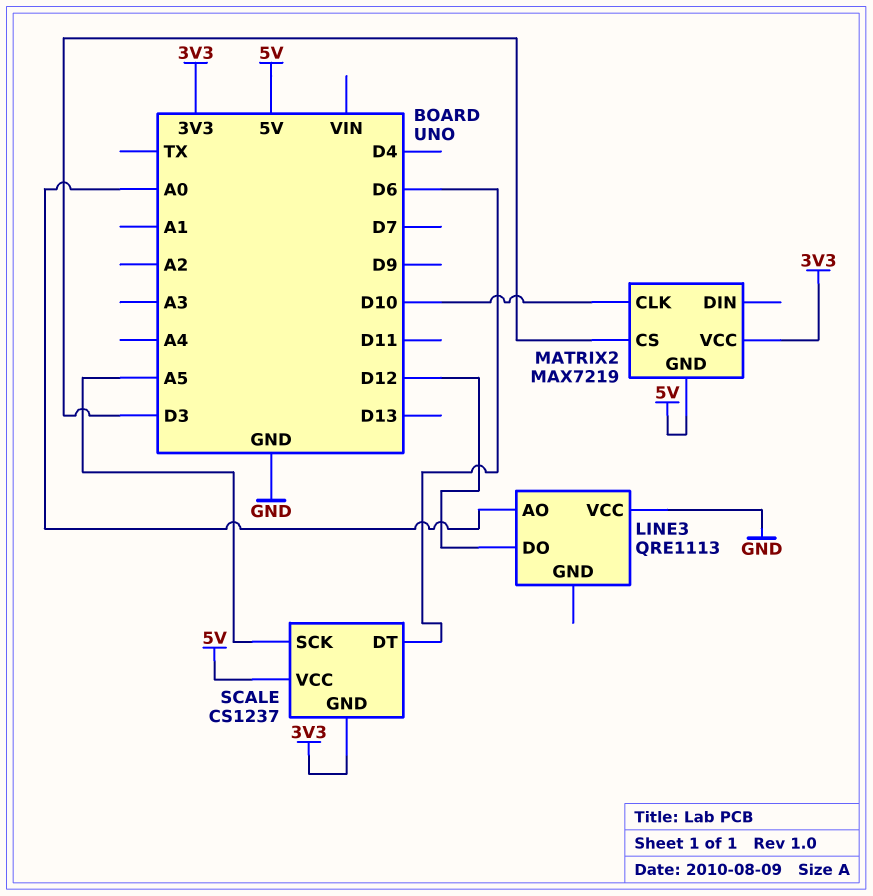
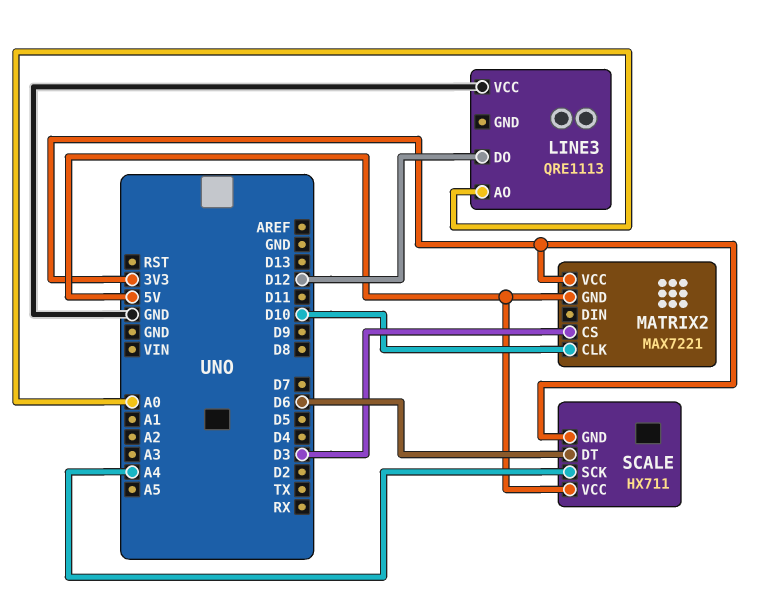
MATRIX2: MAX7219 -> MAX7221
SCALE: CS1237 -> HX711
SCALE pin SCK: A5 -> A4

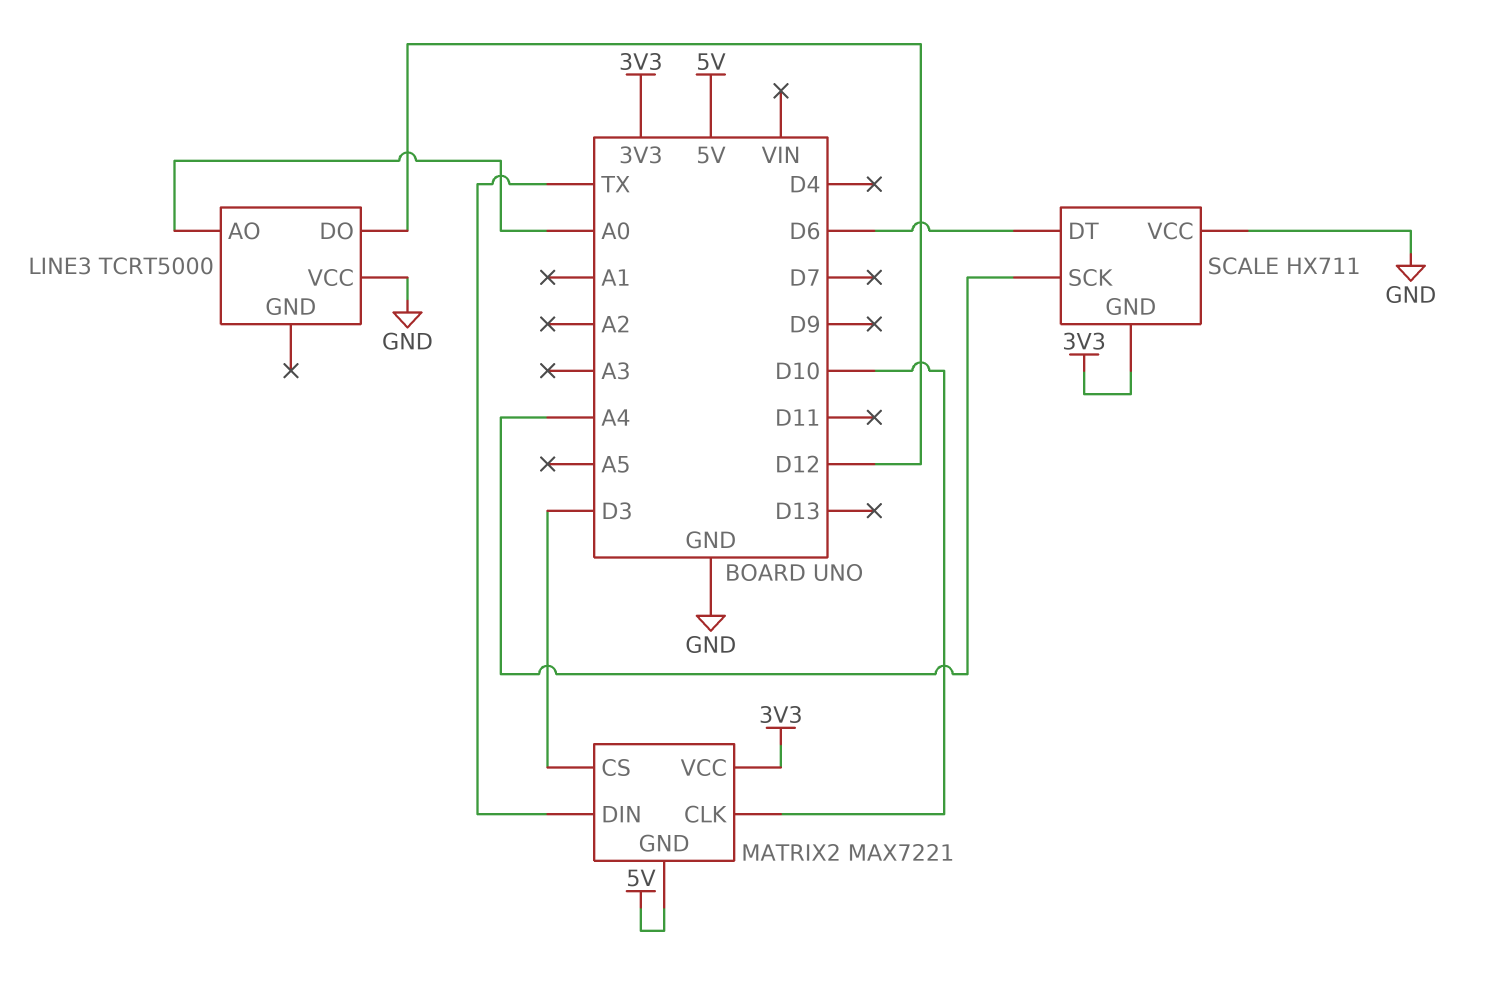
LINE3: QRE1113 -> TCRT5000
MATRIX2 pin DIN: none -> TX
SCALE pin VCC: 5V -> GND

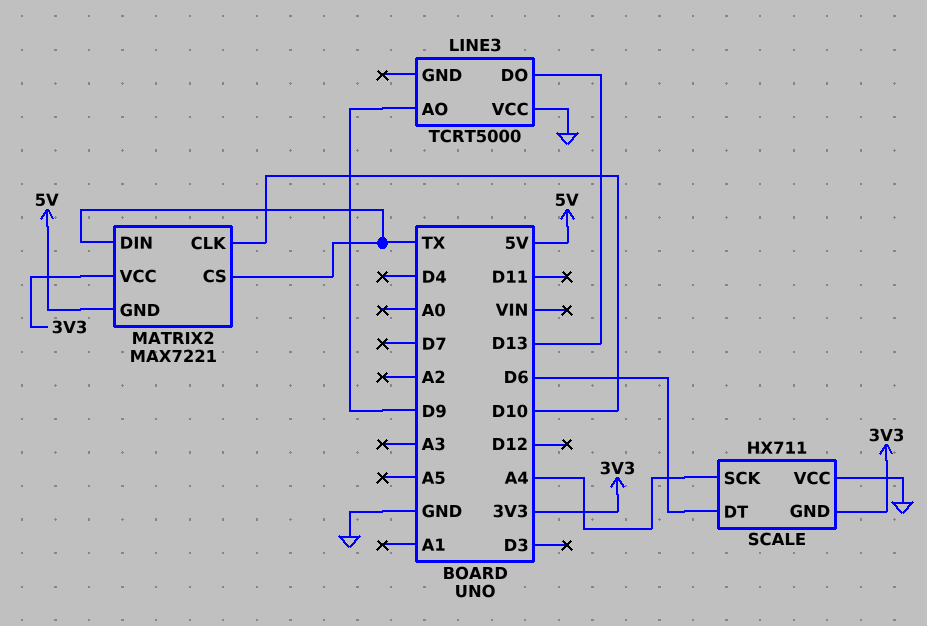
LINE3 pin AO: A0 -> D9
LINE3 pin DO: D12 -> D13
MATRIX2 pin CS: D3 -> TX

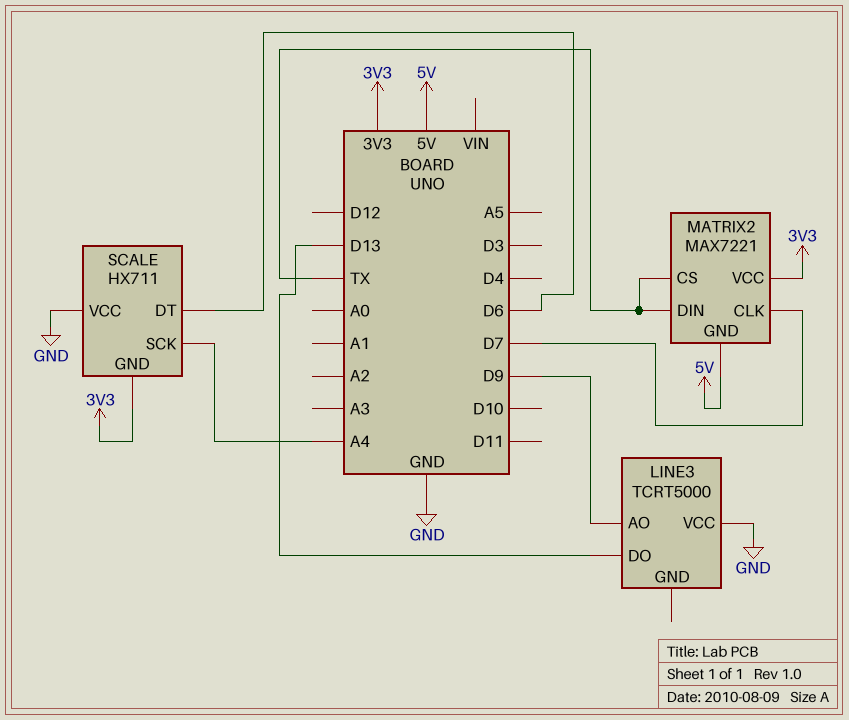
MATRIX2 pin CLK: D10 -> D7

